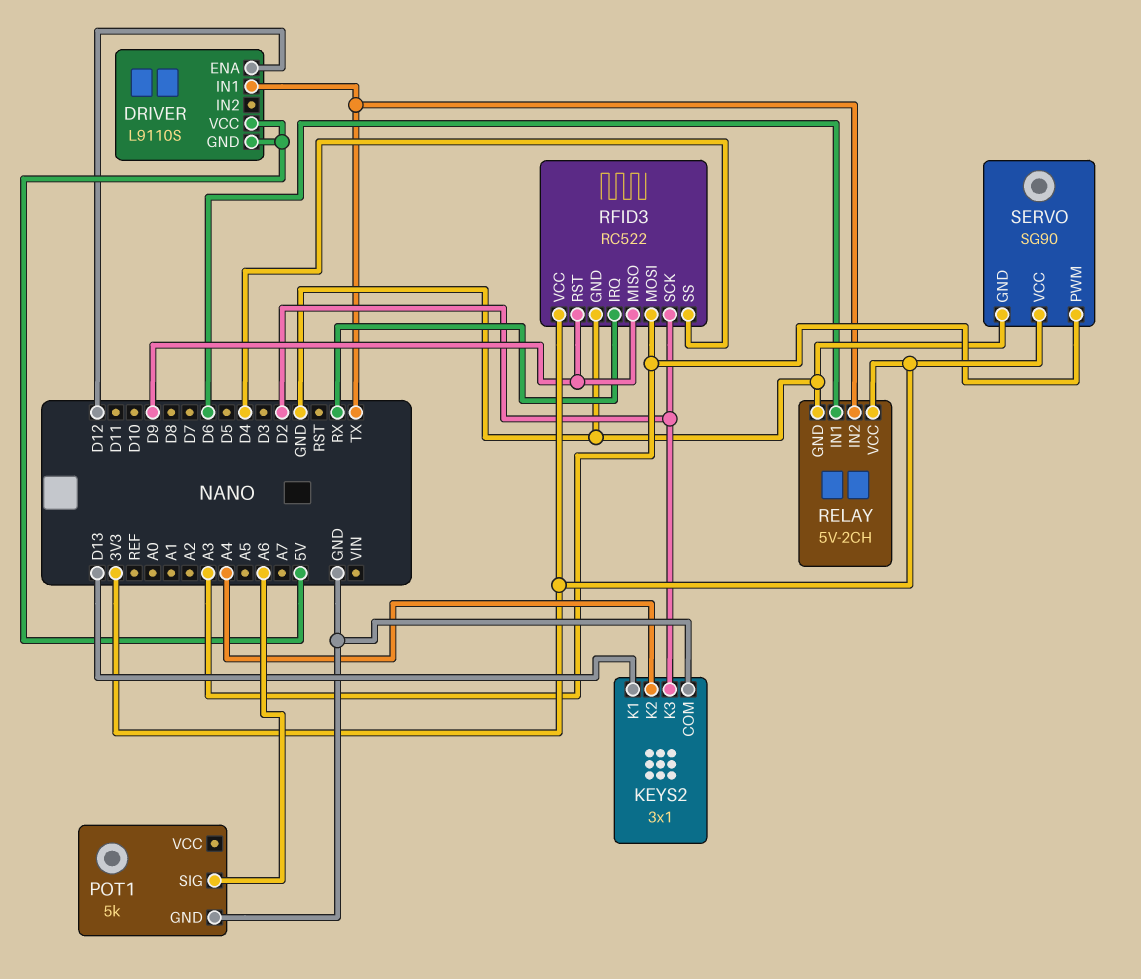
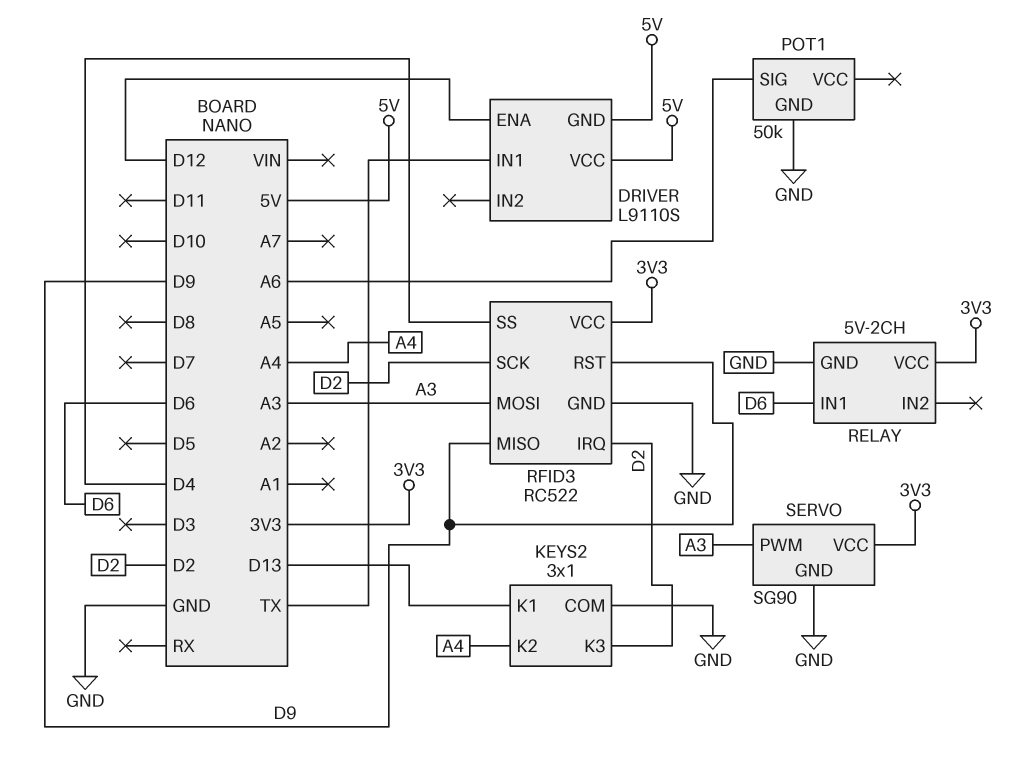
POT1: 5k -> 50k
RELAY pin IN2: TX -> none
RFID3 pin IRQ: RX -> D2

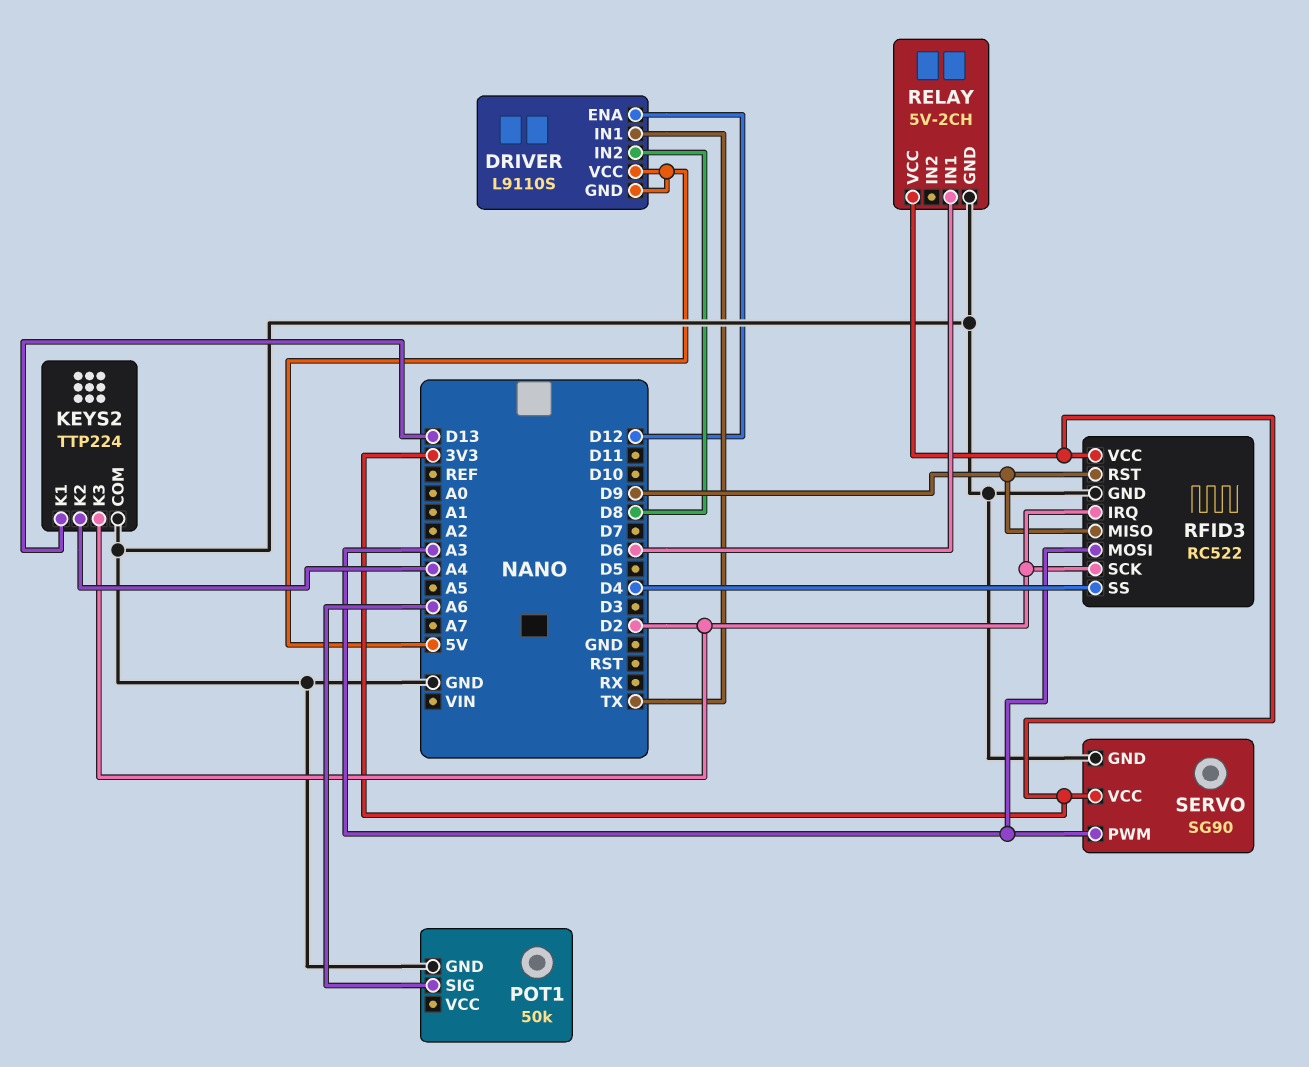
DRIVER pin IN2: none -> D8
KEYS2: 3x1 -> TTP224

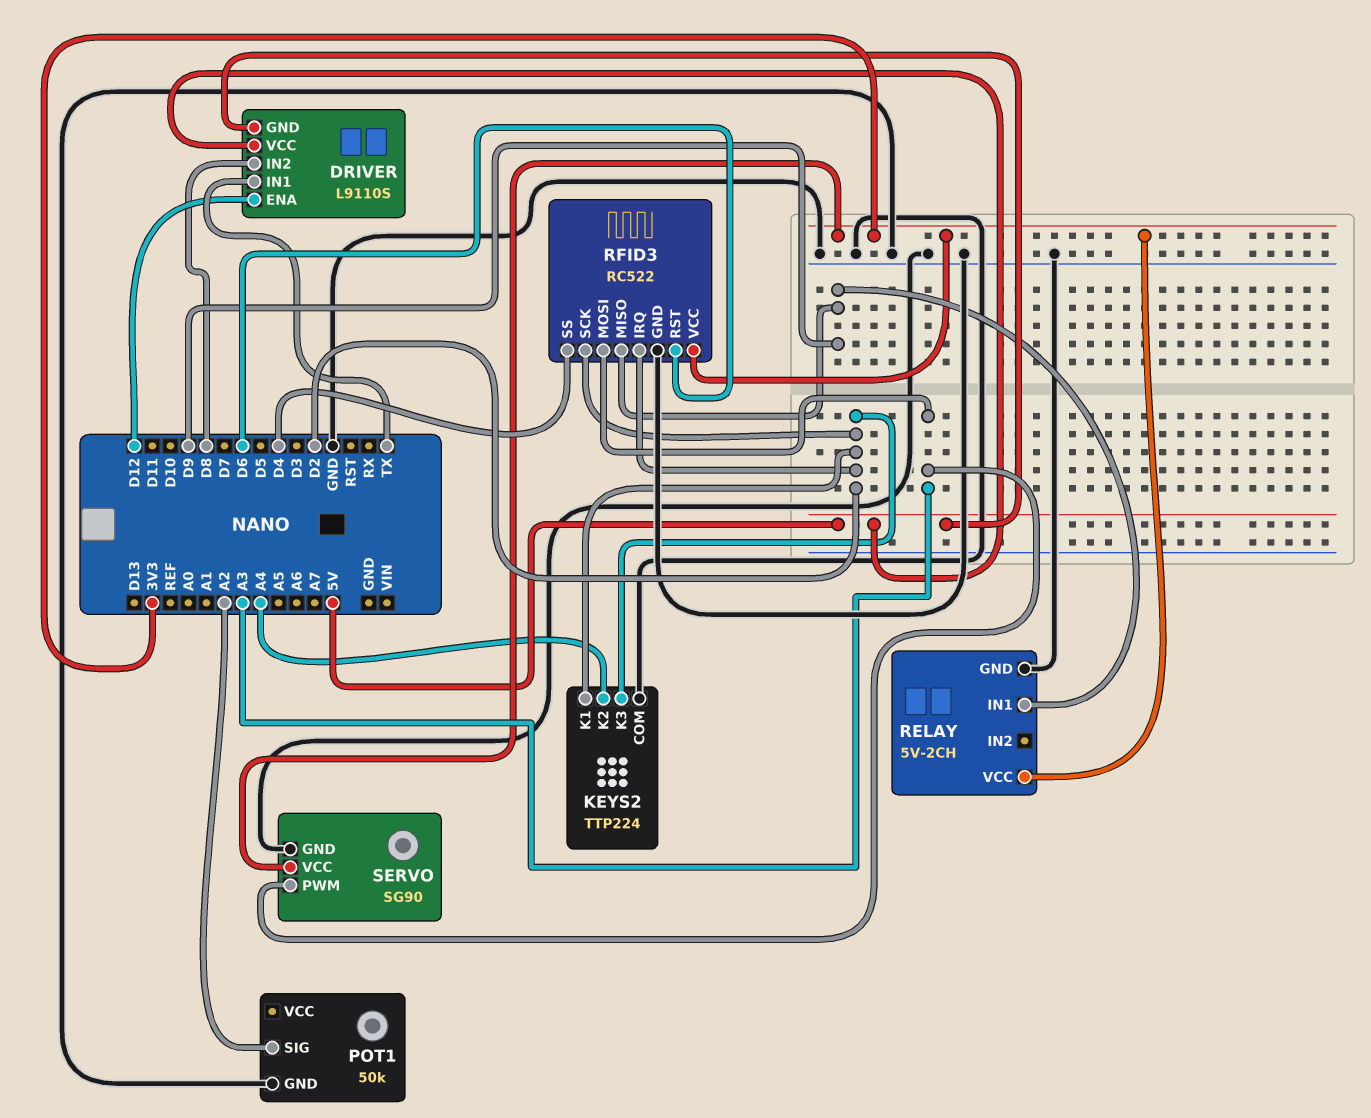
KEYS2 pin K1: D13 -> D2
POT1 pin SIG: A6 -> A2
RELAY pin IN1: D6 -> D9
RFID3 pin RST: D9 -> D6

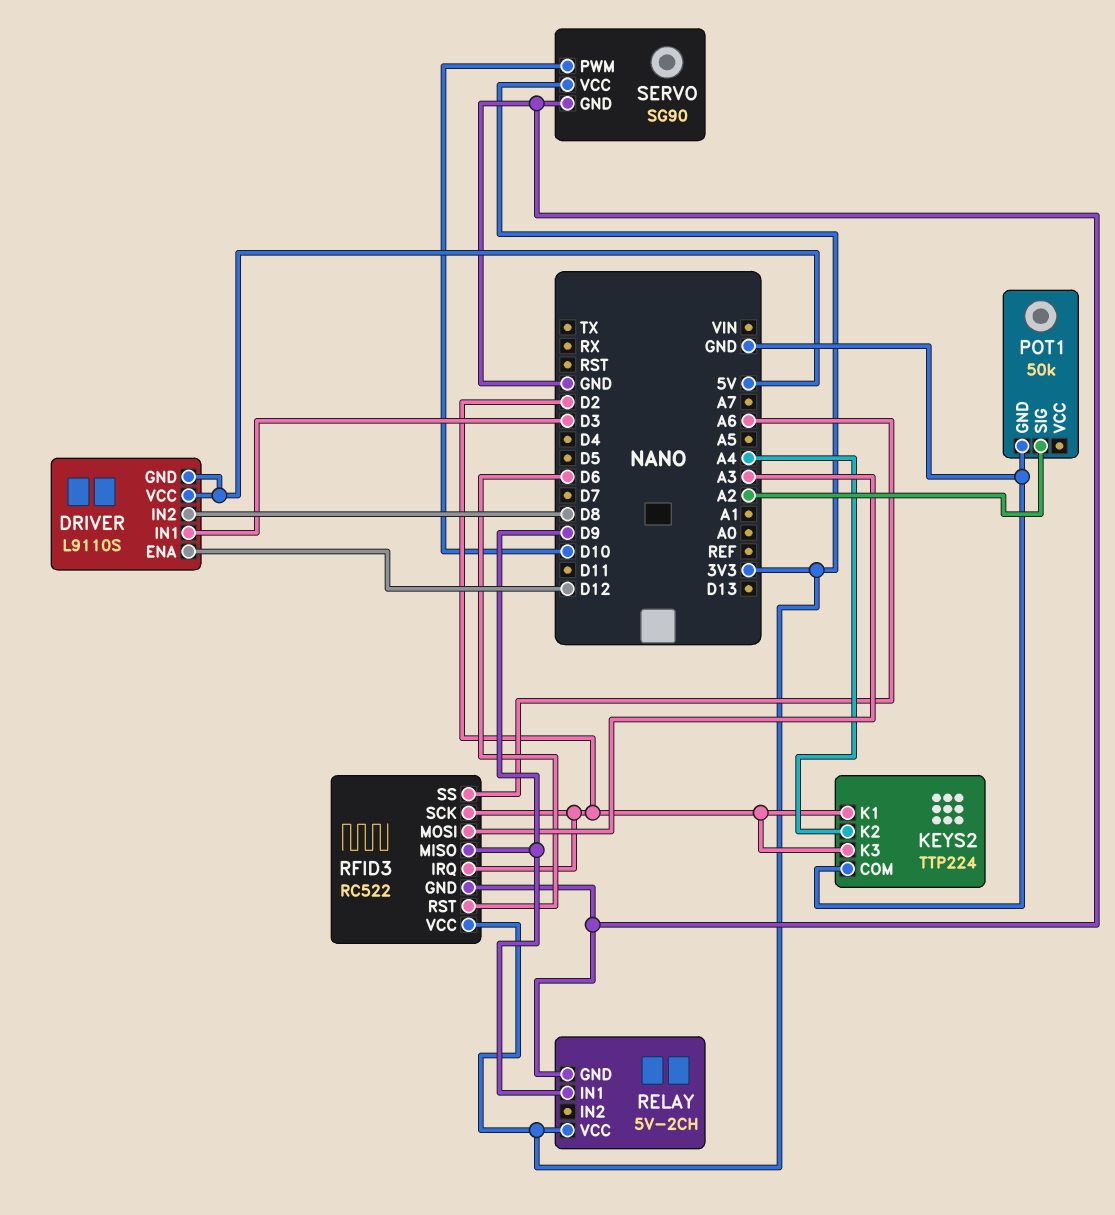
DRIVER pin IN1: TX -> D3
RFID3 pin SS: D4 -> A6
SERVO pin PWM: A3 -> D10

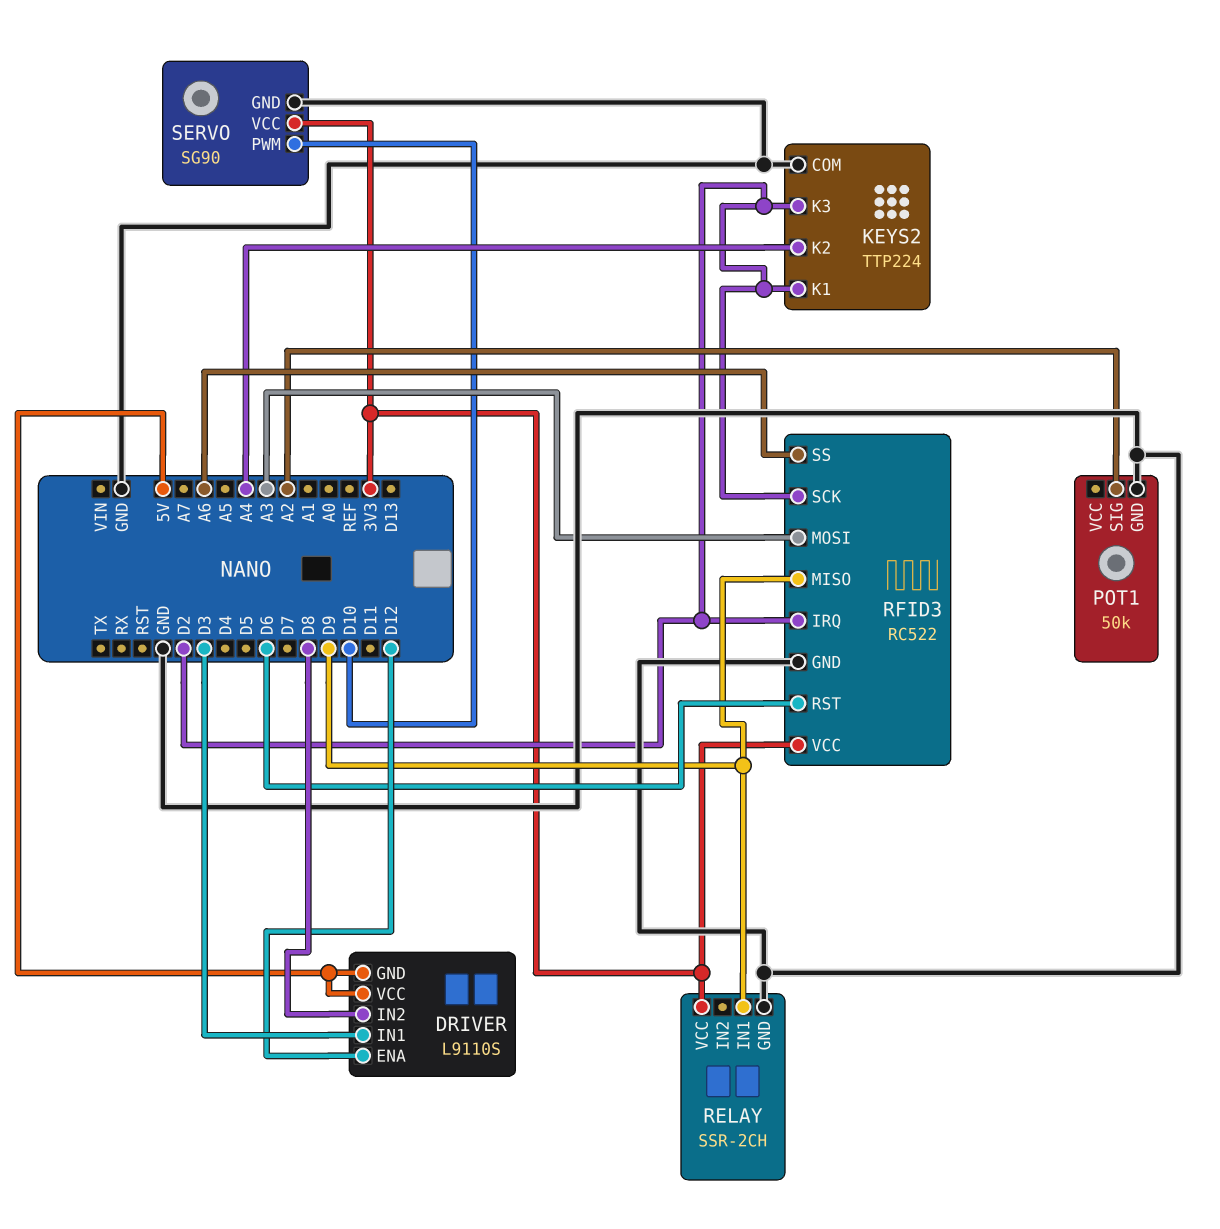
RELAY: 5V-2CH -> SSR-2CH

